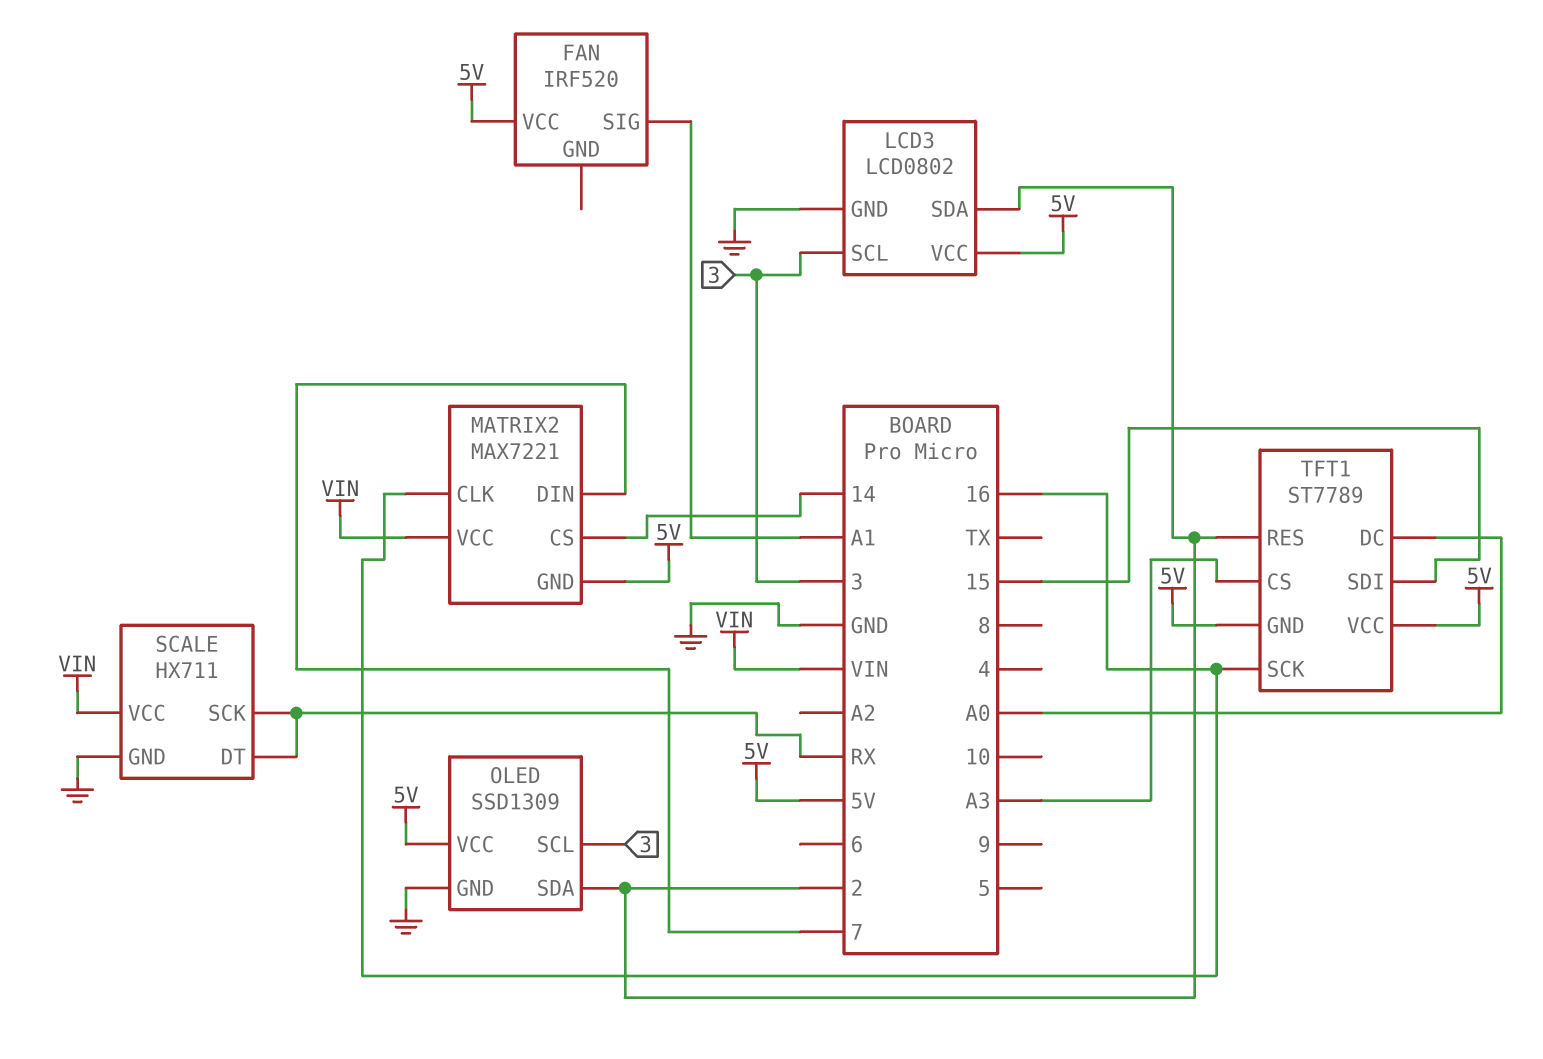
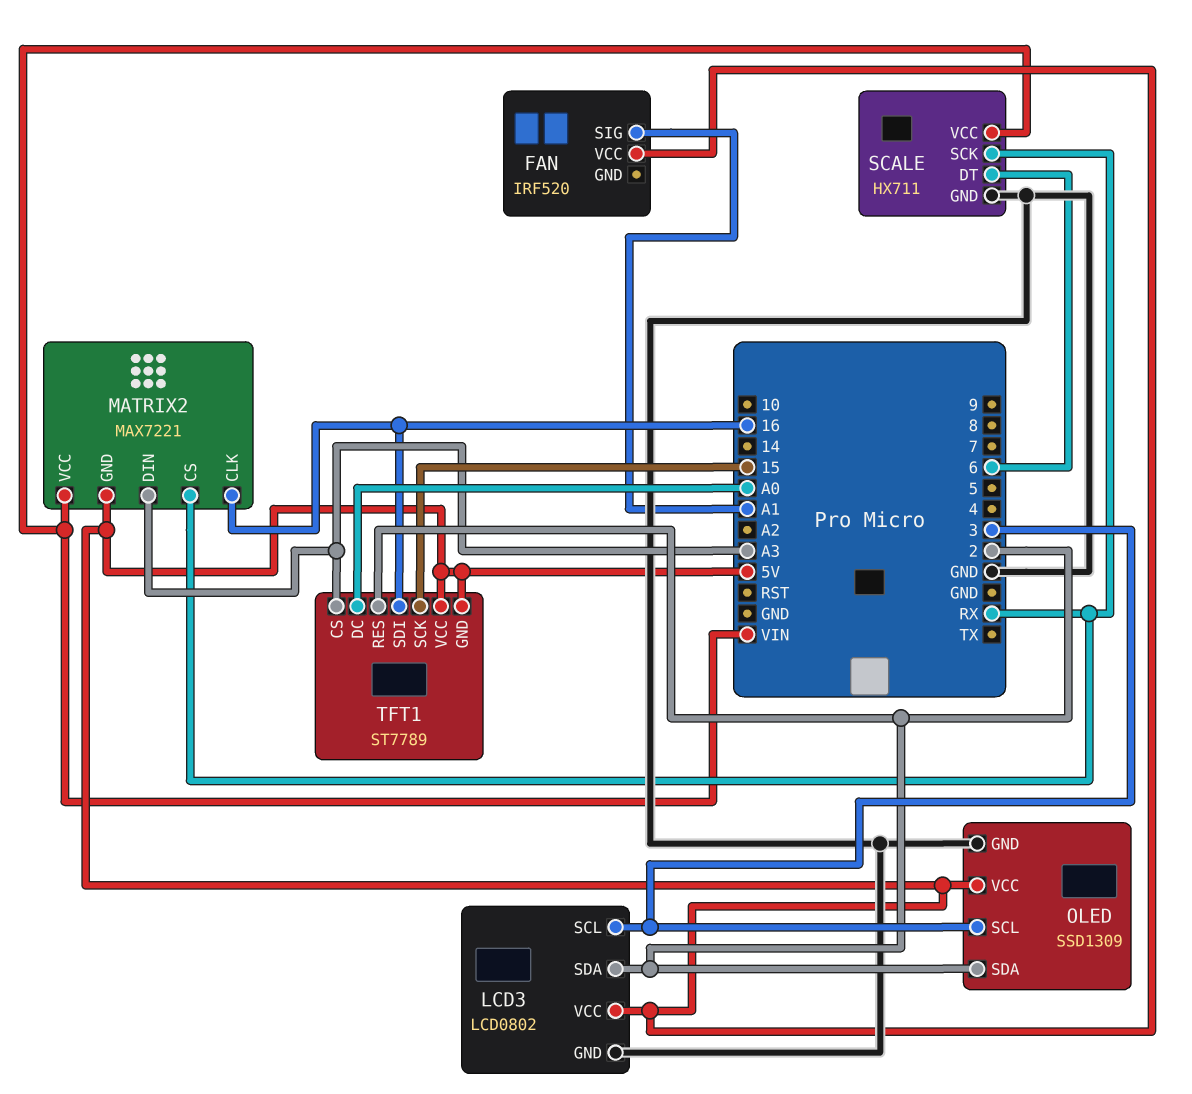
MATRIX2 pin CS: 14 -> RX
MATRIX2 pin DIN: 7 -> A3
SCALE pin DT: RX -> 6
TFT1 pin SCK: 16 -> 15
TFT1 pin SDI: 15 -> 16

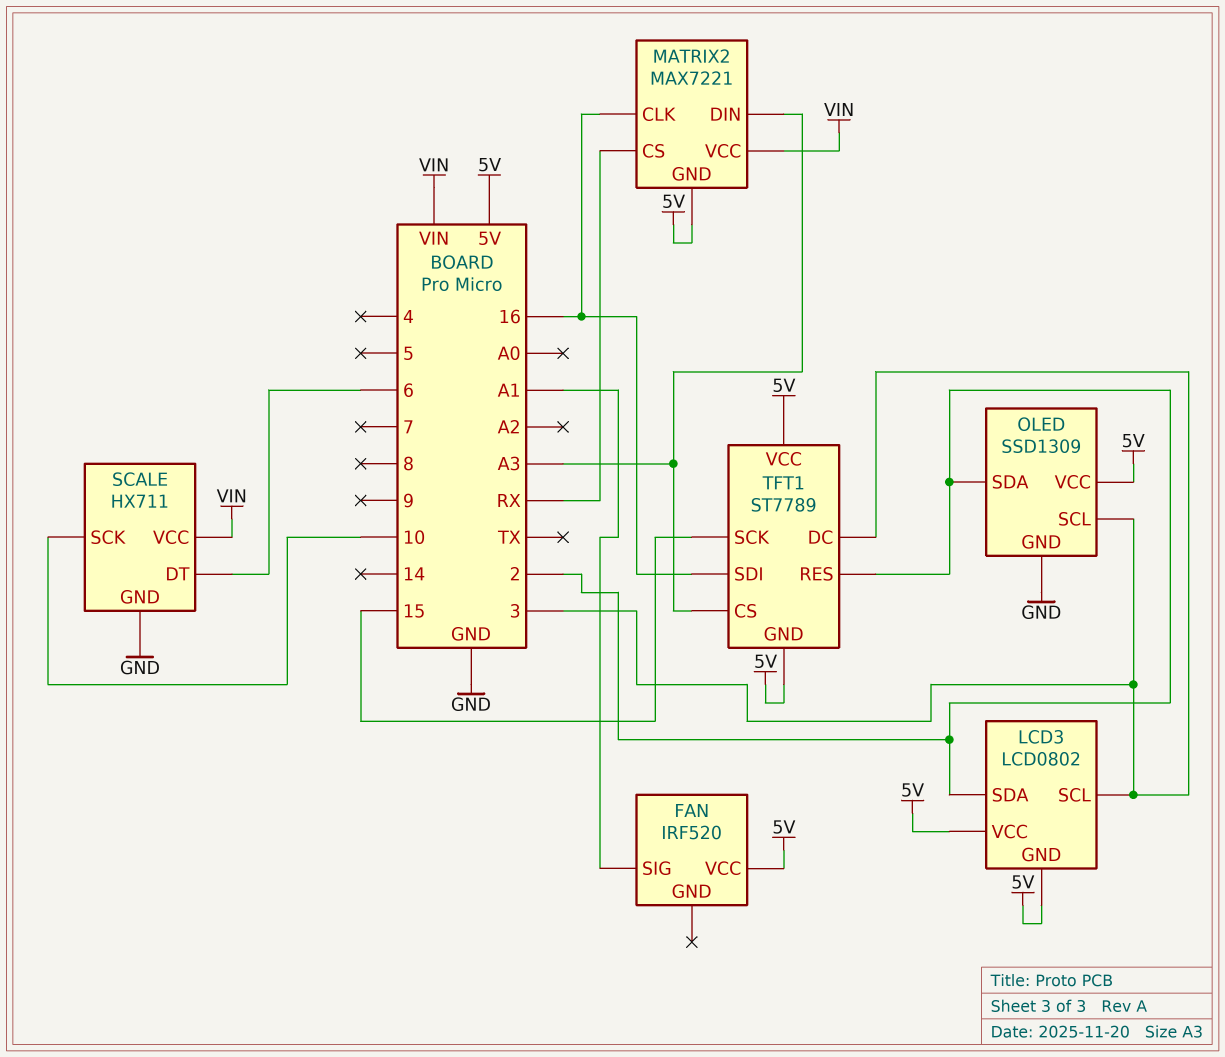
LCD3 pin GND: GND -> 5V
SCALE pin SCK: RX -> 10
TFT1 pin DC: A0 -> 3

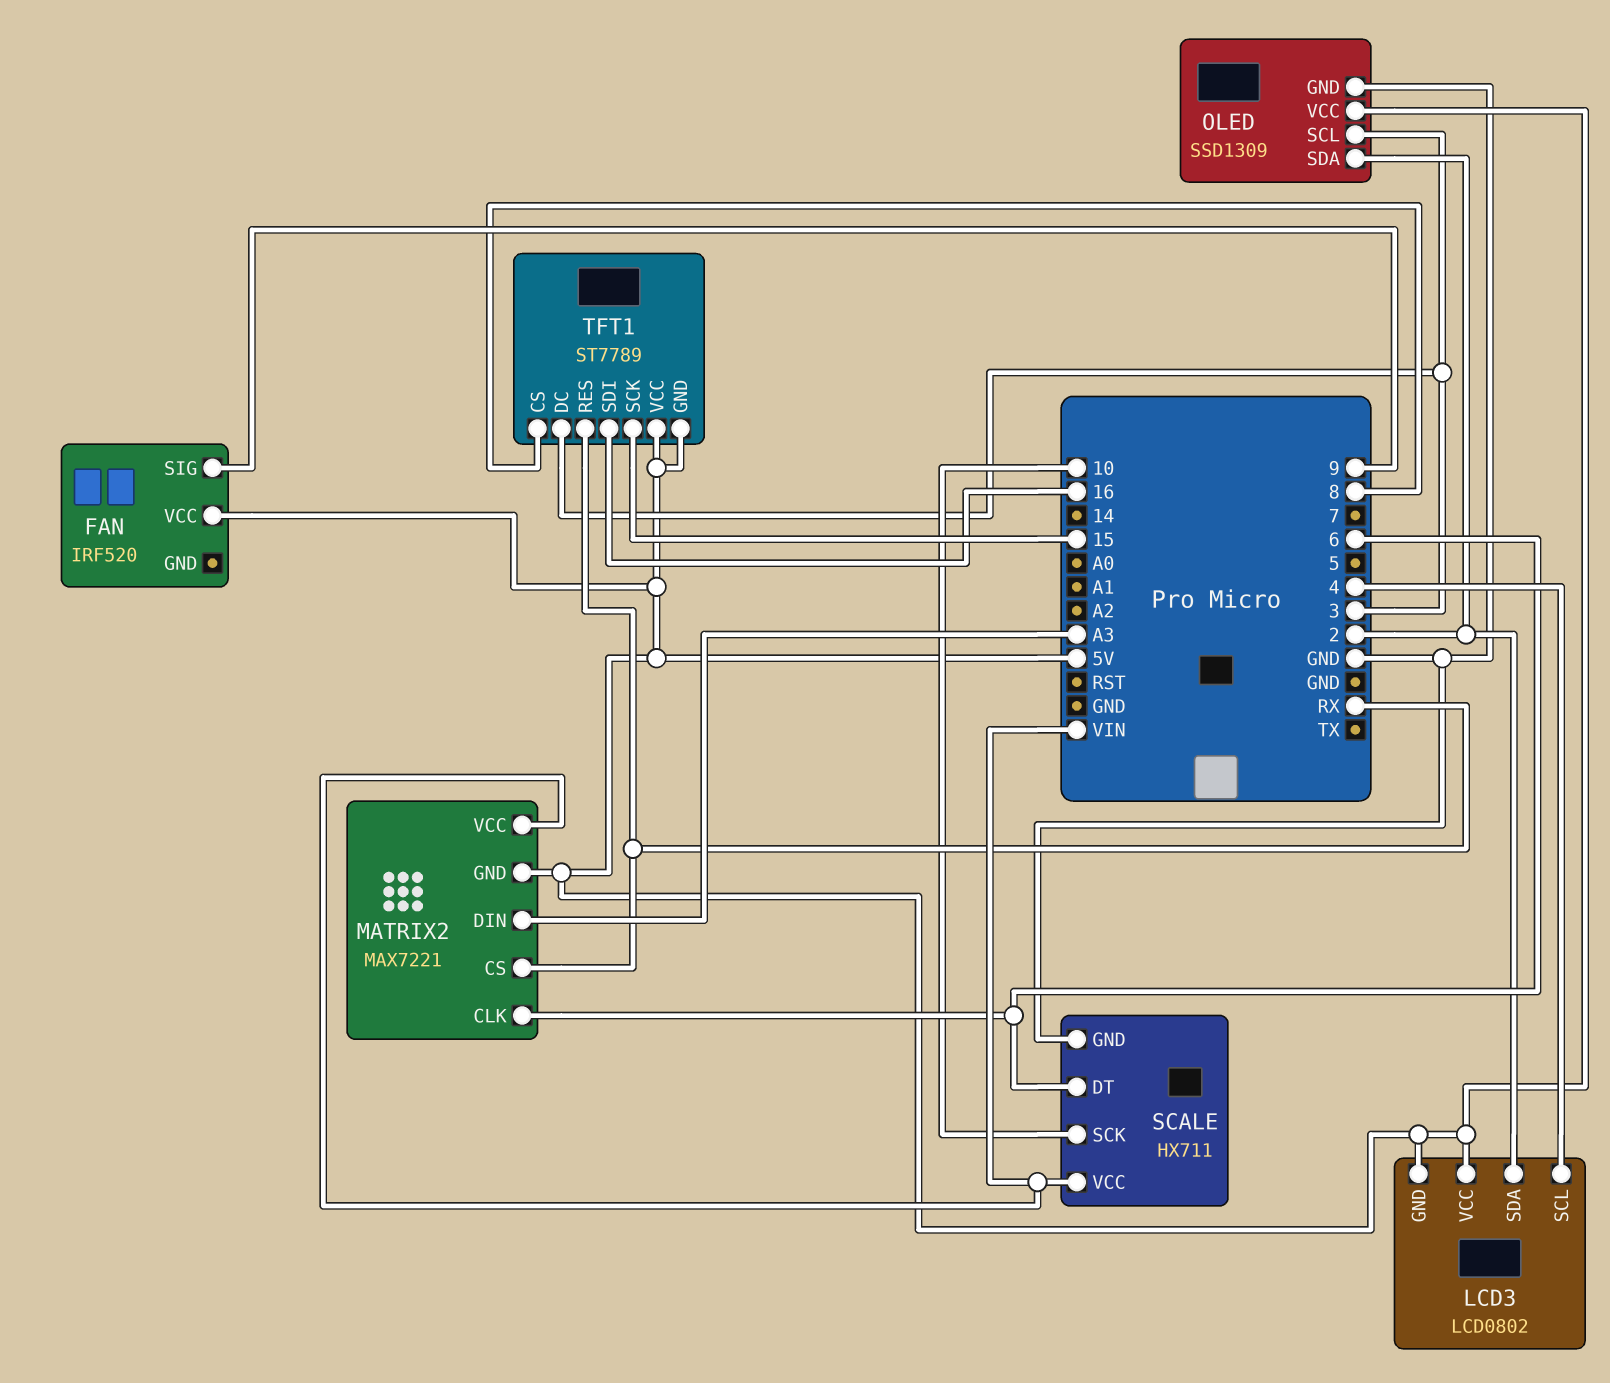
FAN pin SIG: A1 -> 9
LCD3 pin SCL: 3 -> 4
MATRIX2 pin CLK: 16 -> 6
TFT1 pin CS: A3 -> 8
TFT1 pin RES: 2 -> RX

